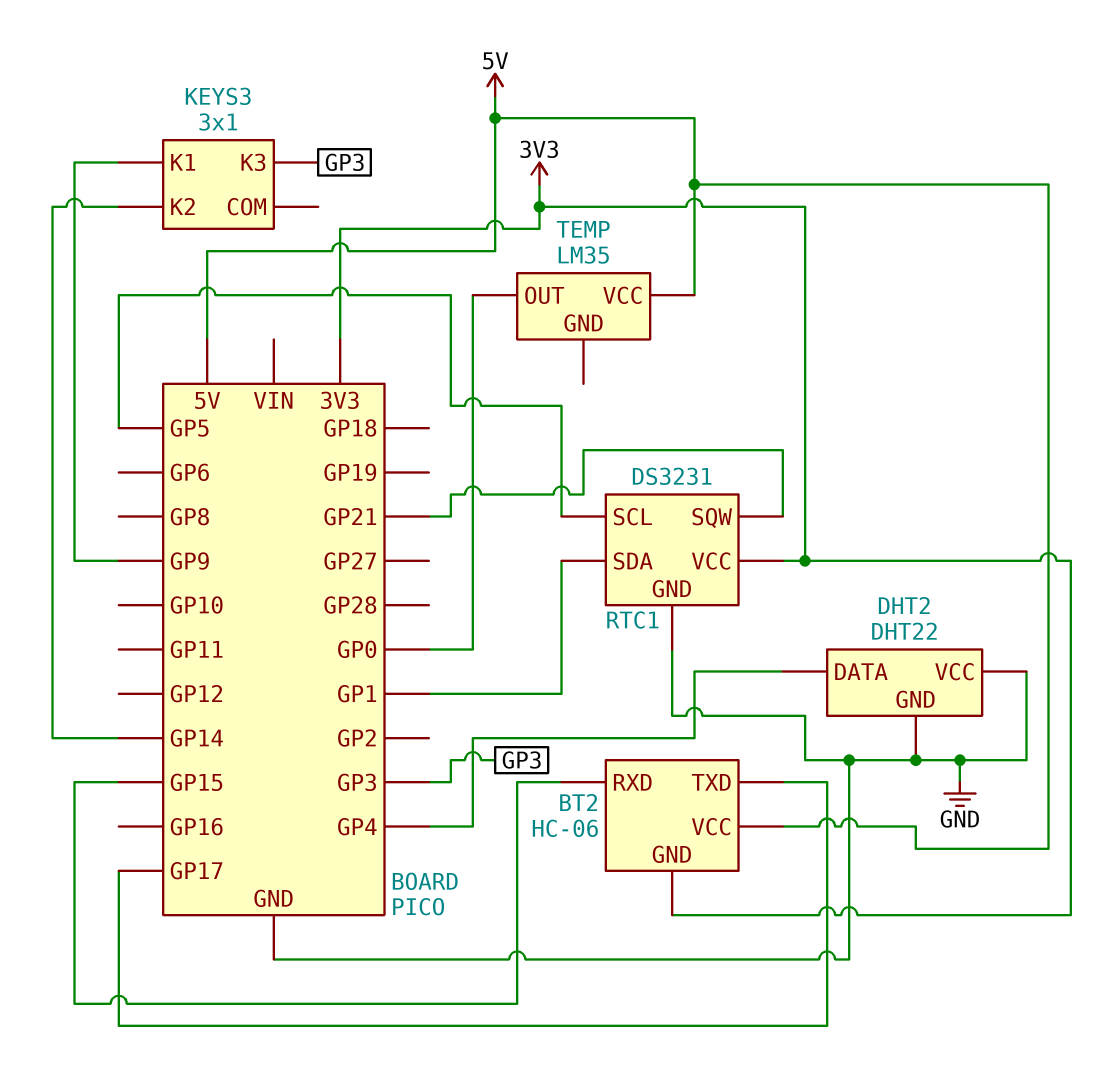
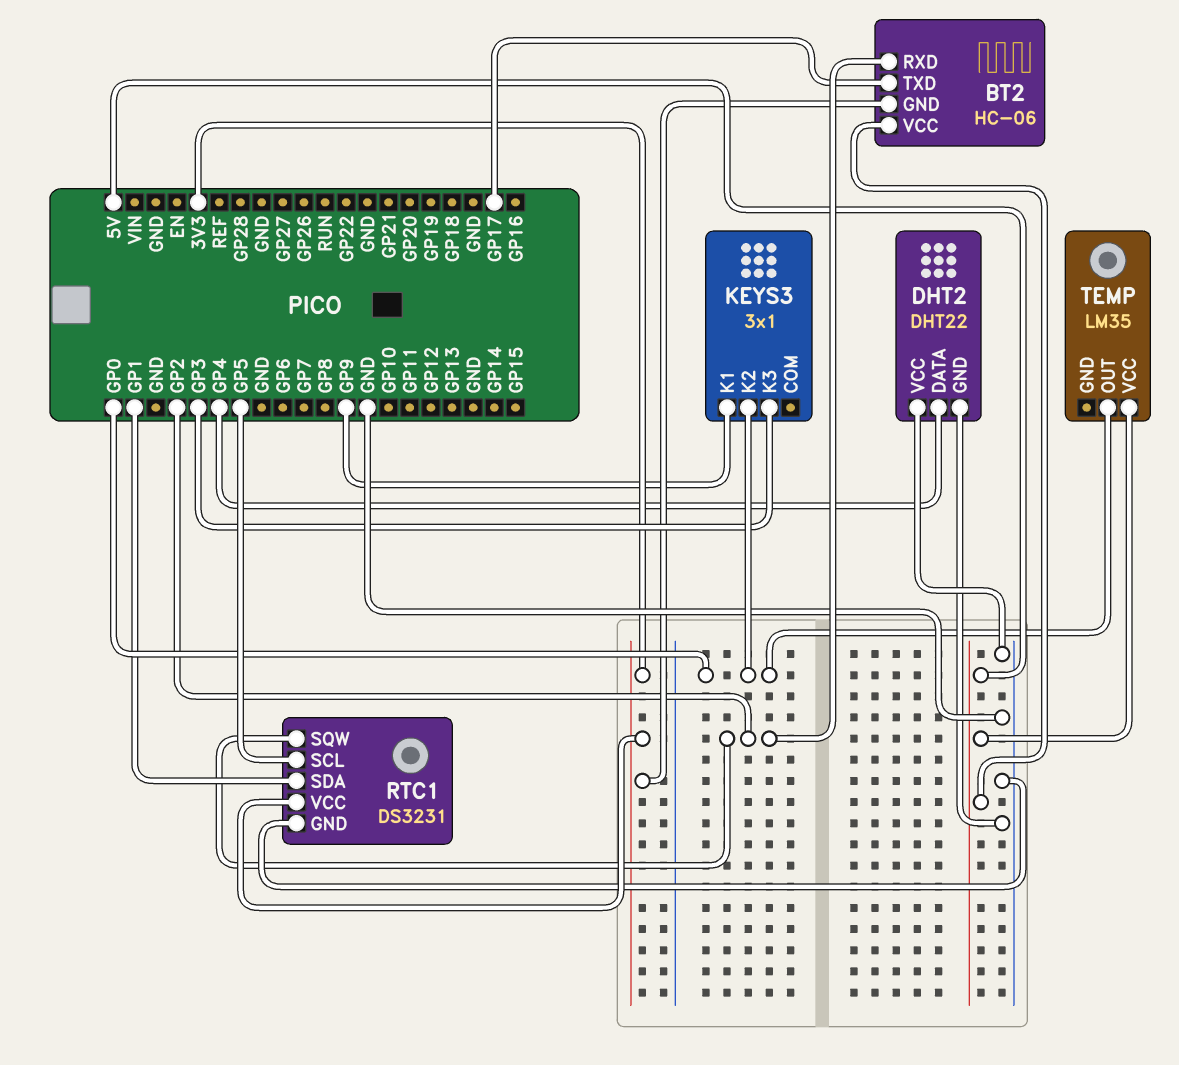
BT2 pin RXD: GP15 -> GP2
KEYS3 pin K2: GP14 -> GP0
RTC1 pin SQW: GP21 -> GP2

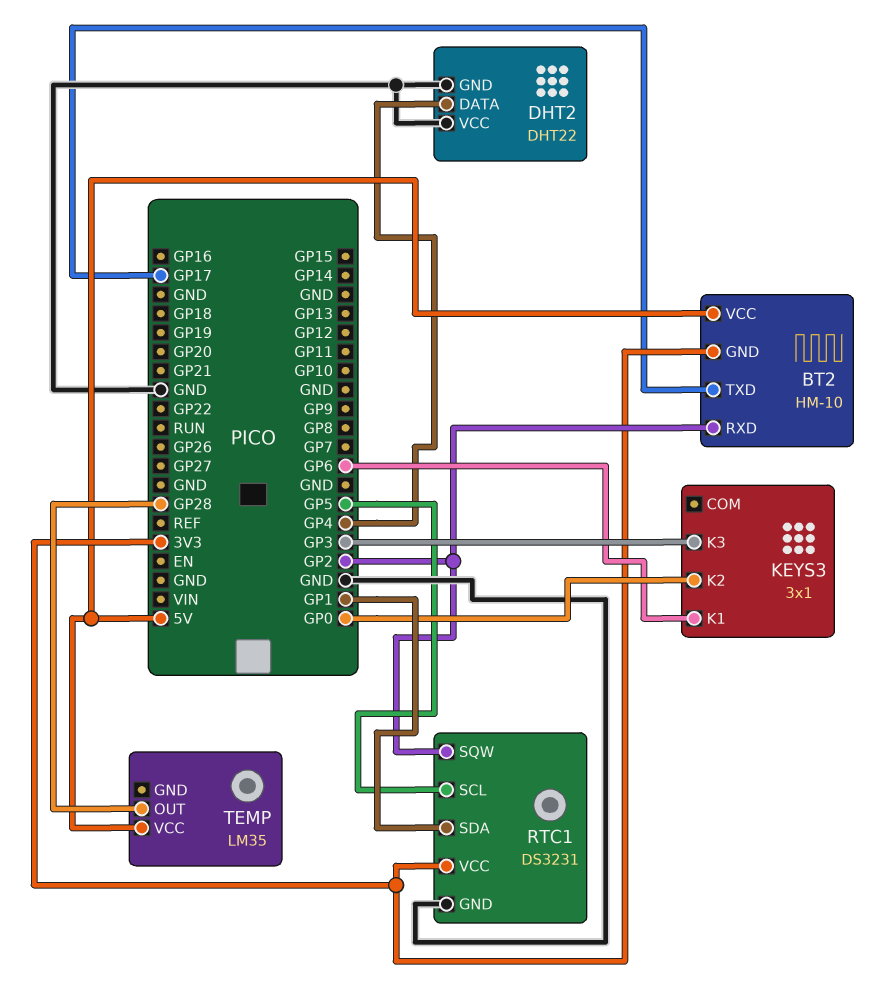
BT2: HC-06 -> HM-10
KEYS3 pin K1: GP9 -> GP6
TEMP pin OUT: GP0 -> GP28

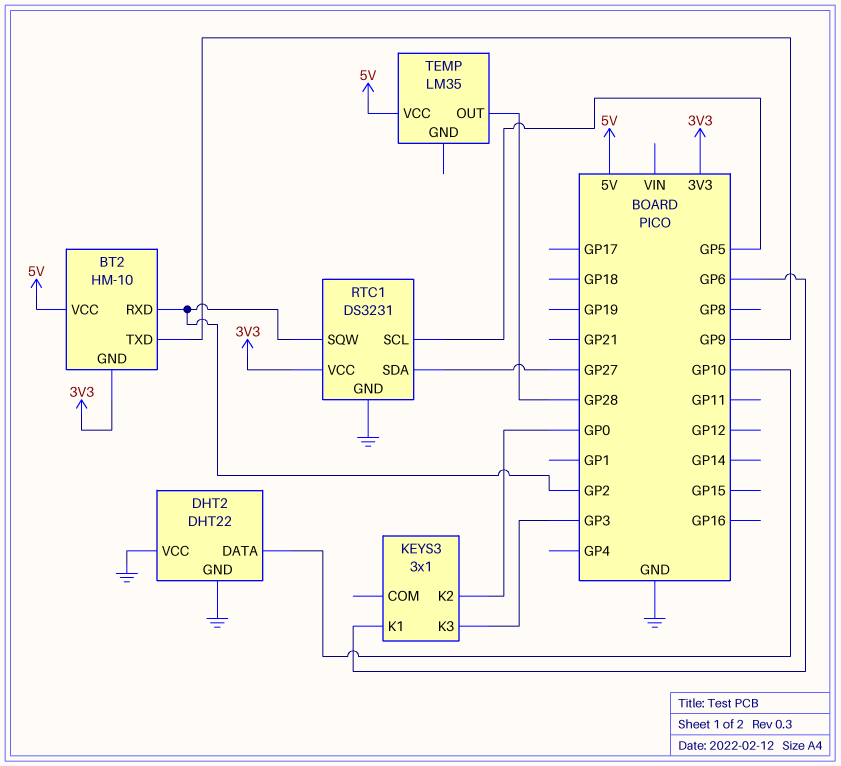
BT2 pin TXD: GP17 -> GP9
DHT2 pin DATA: GP4 -> GP10
RTC1 pin SDA: GP1 -> GP27

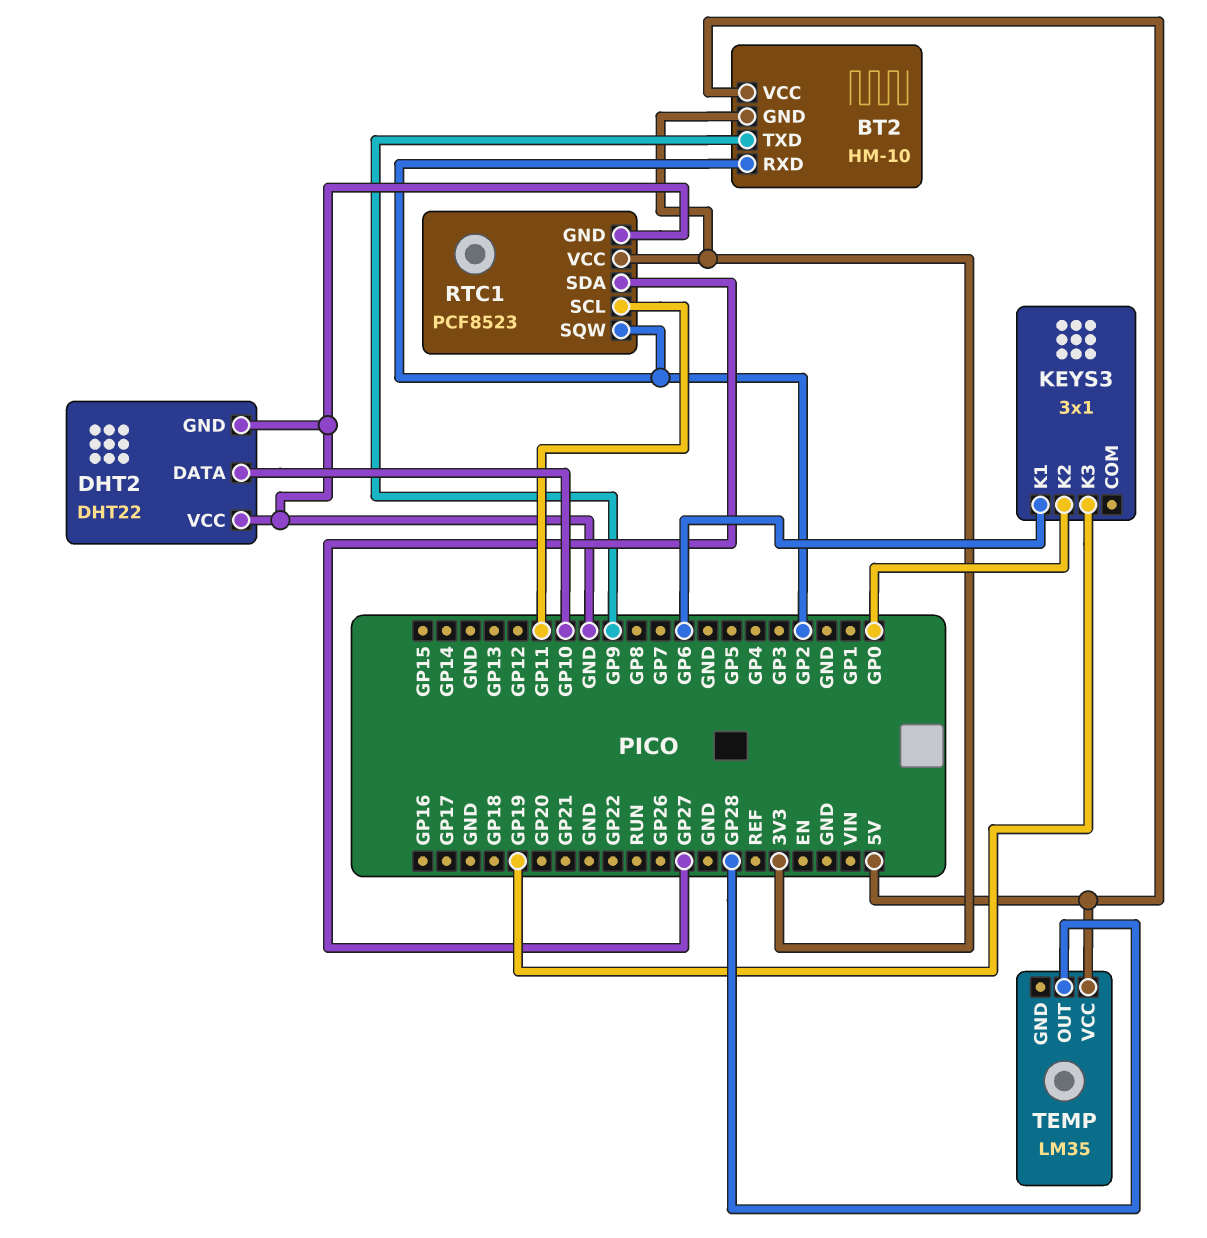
KEYS3 pin K3: GP3 -> GP19
RTC1: DS3231 -> PCF8523
RTC1 pin SCL: GP5 -> GP11

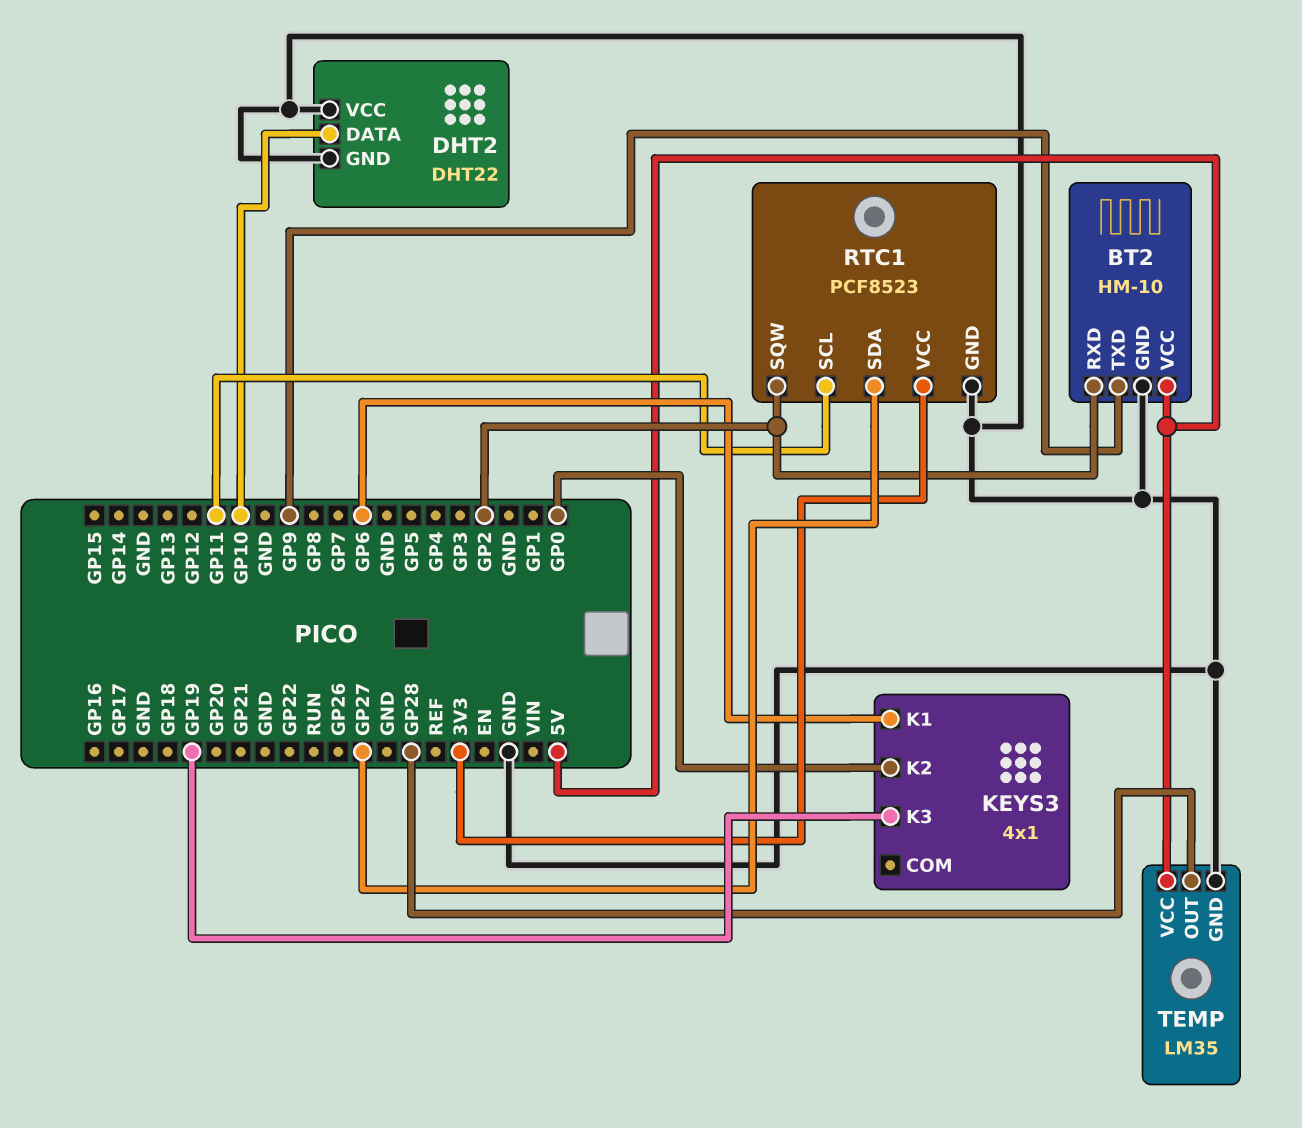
BT2 pin GND: 3V3 -> GND
KEYS3: 3x1 -> 4x1
TEMP pin GND: none -> GND

